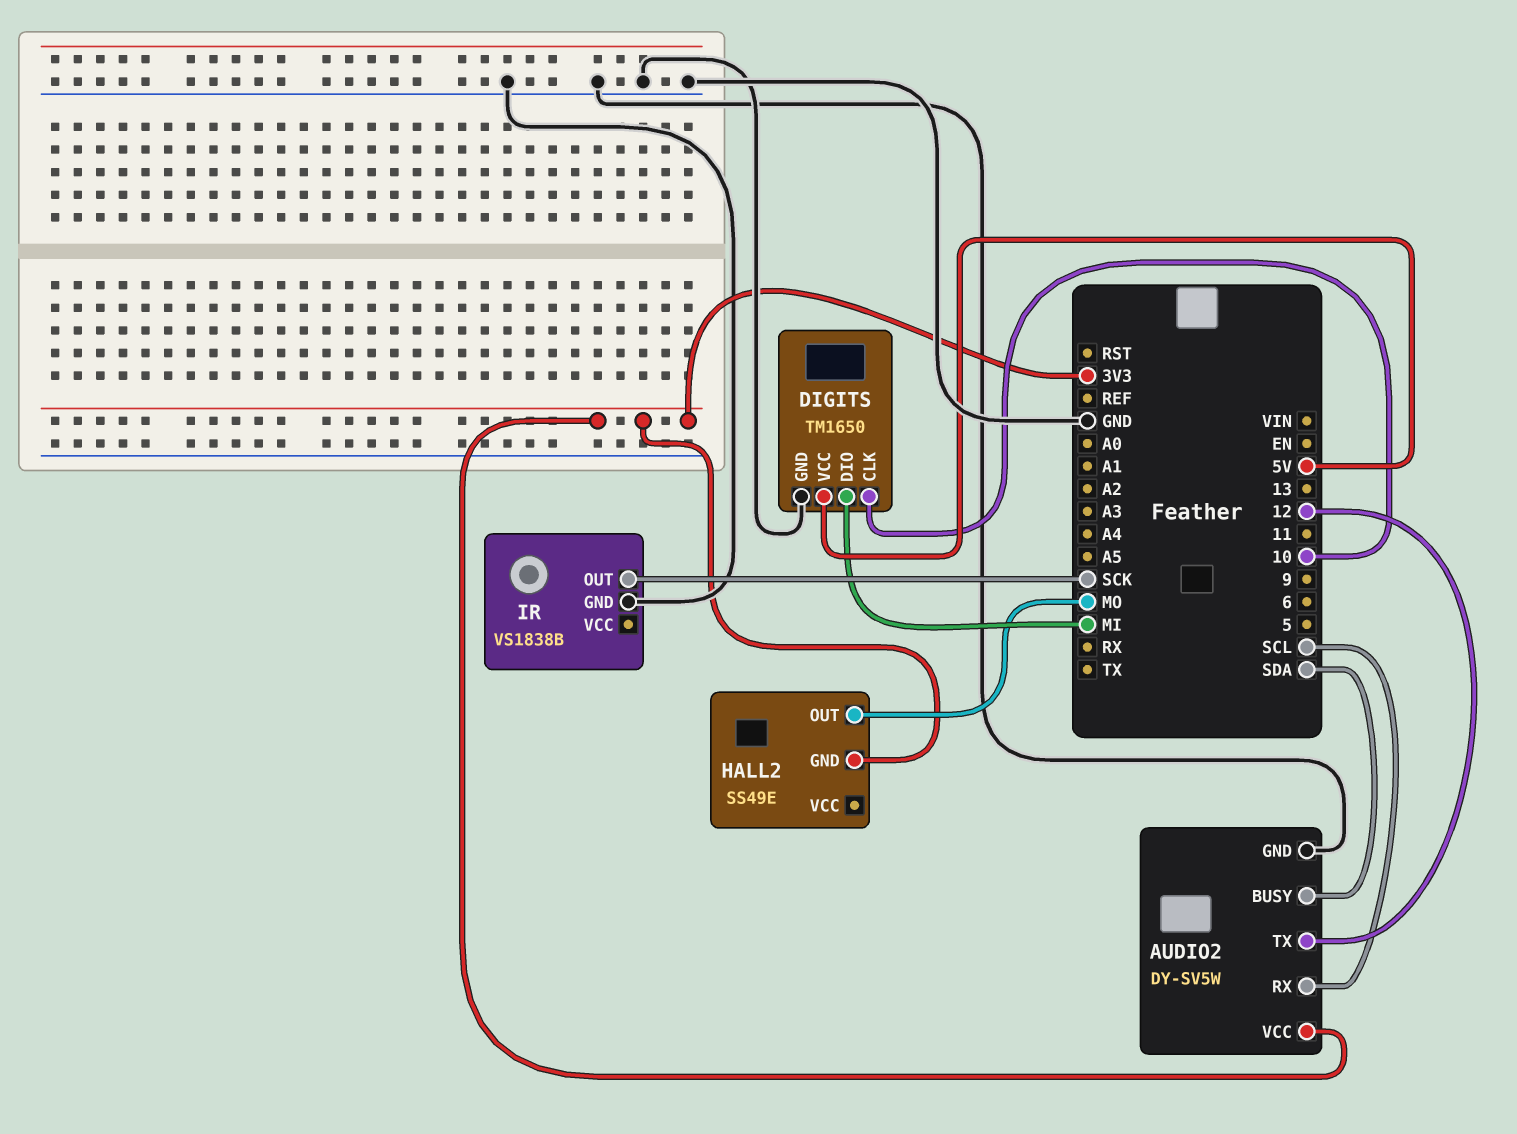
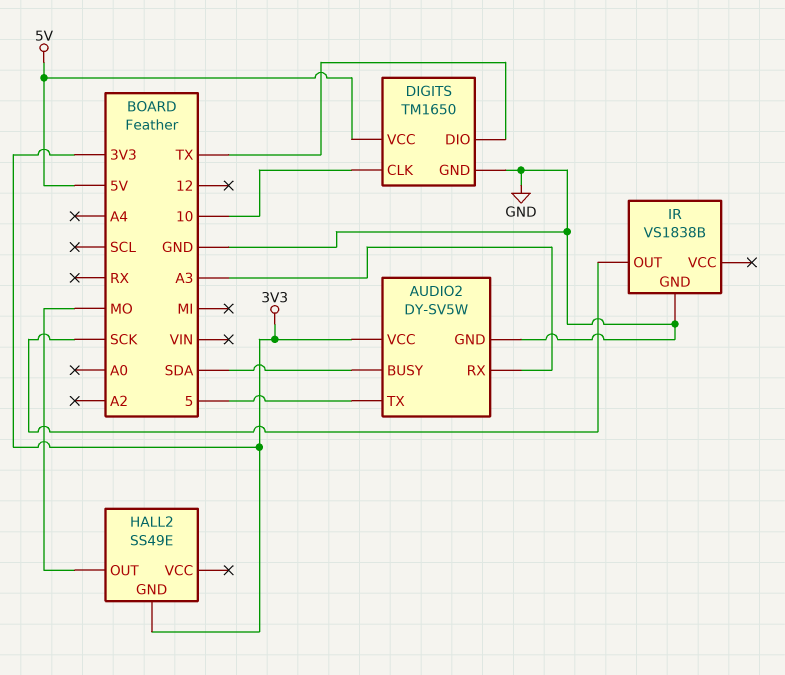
AUDIO2 pin RX: SCL -> A3
AUDIO2 pin TX: 12 -> 5
DIGITS pin DIO: MI -> TX

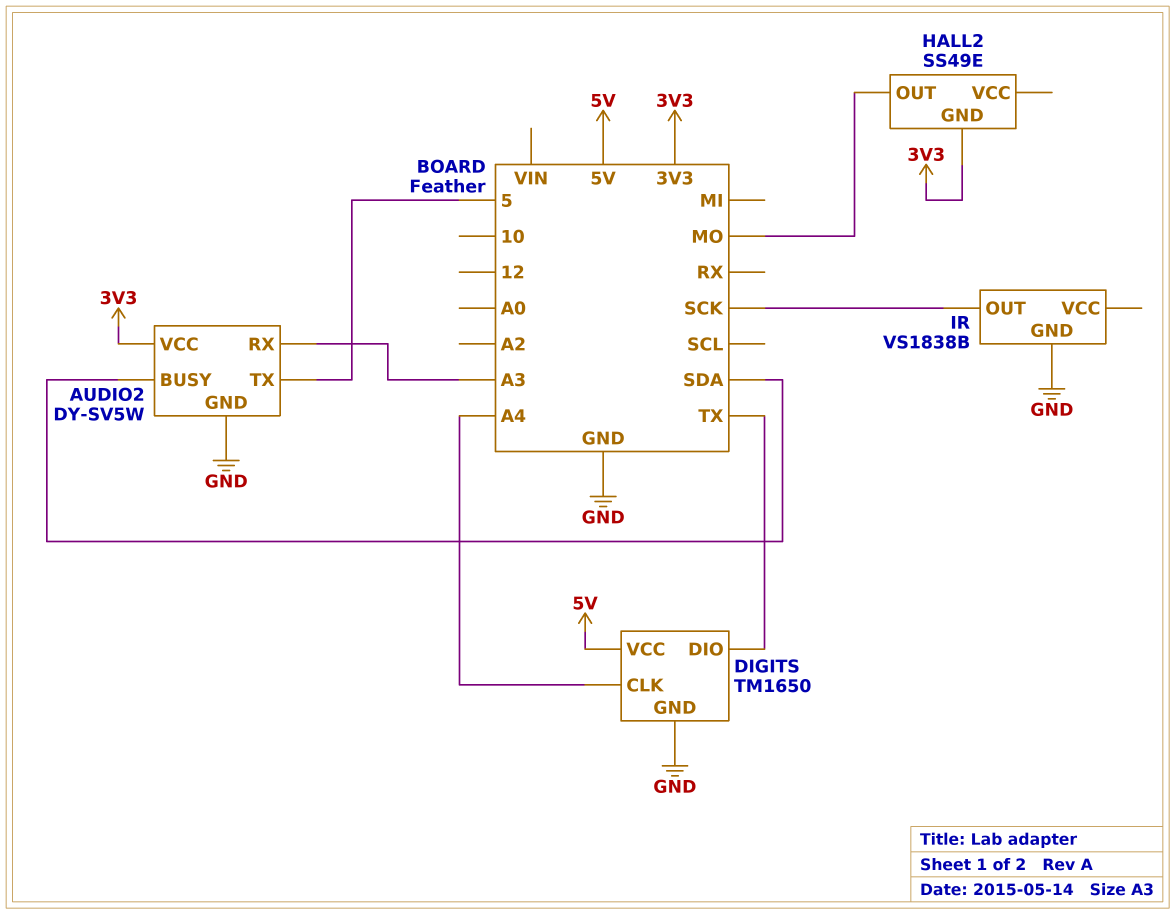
DIGITS pin CLK: 10 -> A4

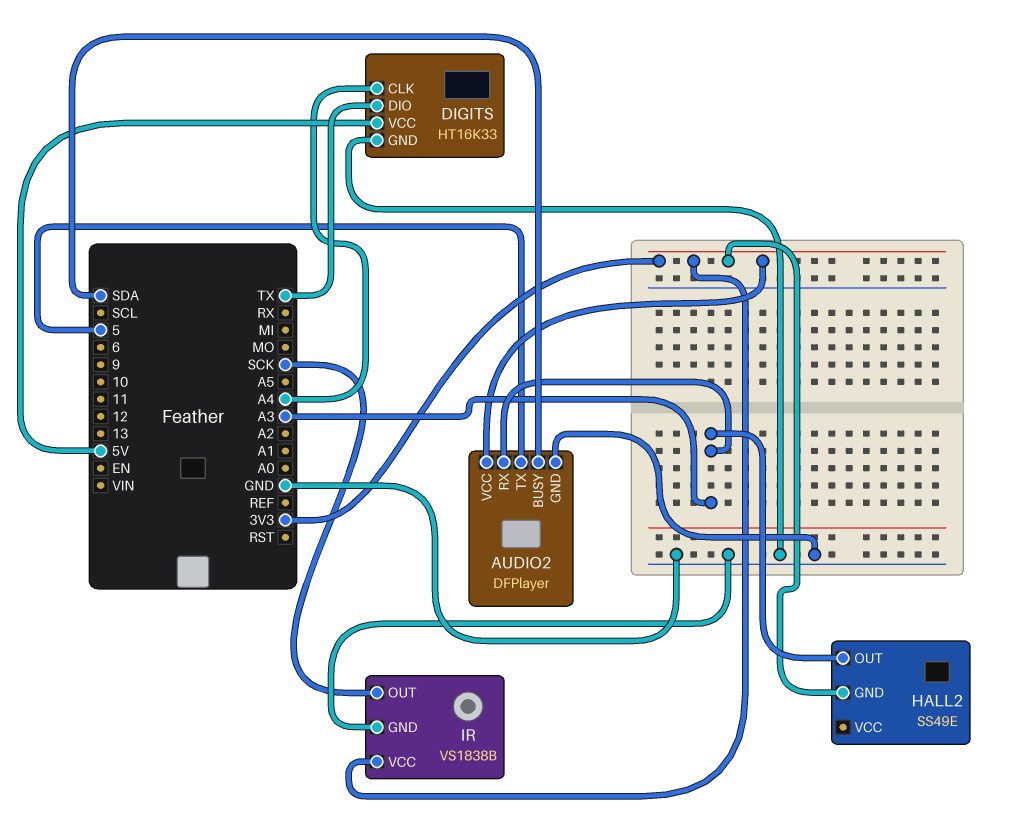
AUDIO2: DY-SV5W -> DFPlayer
DIGITS: TM1650 -> HT16K33
HALL2 pin OUT: MO -> A3
IR pin VCC: none -> 3V3

